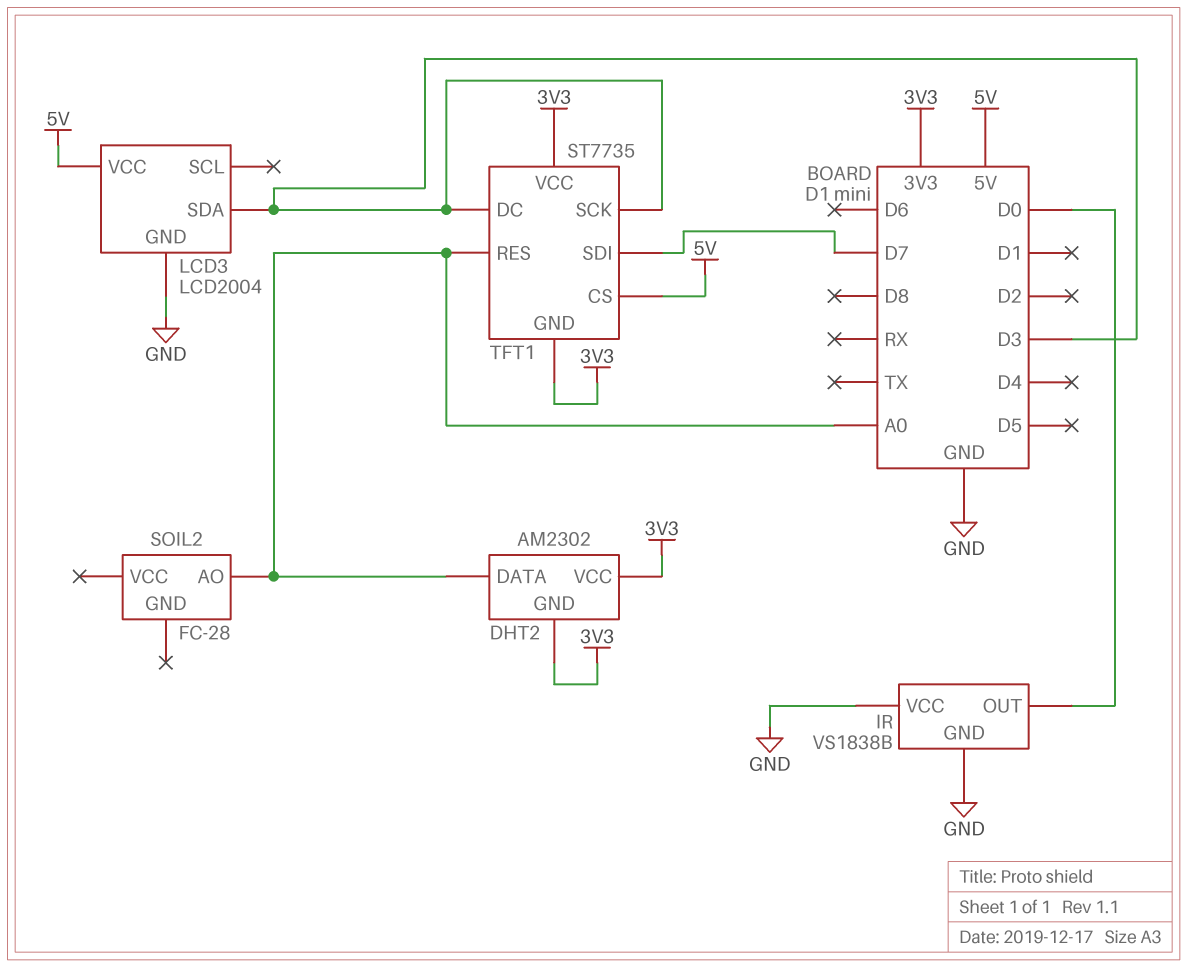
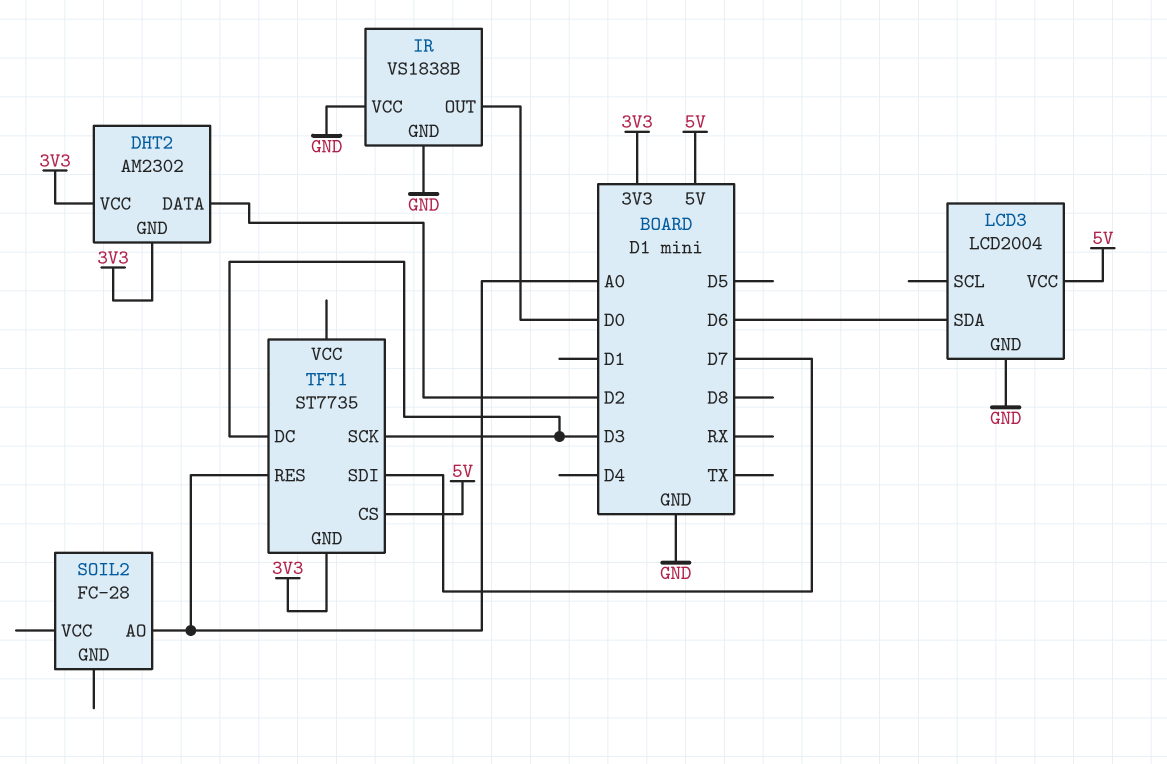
DHT2 pin DATA: A0 -> D2
LCD3 pin SDA: D3 -> D6
TFT1 pin VCC: 3V3 -> none

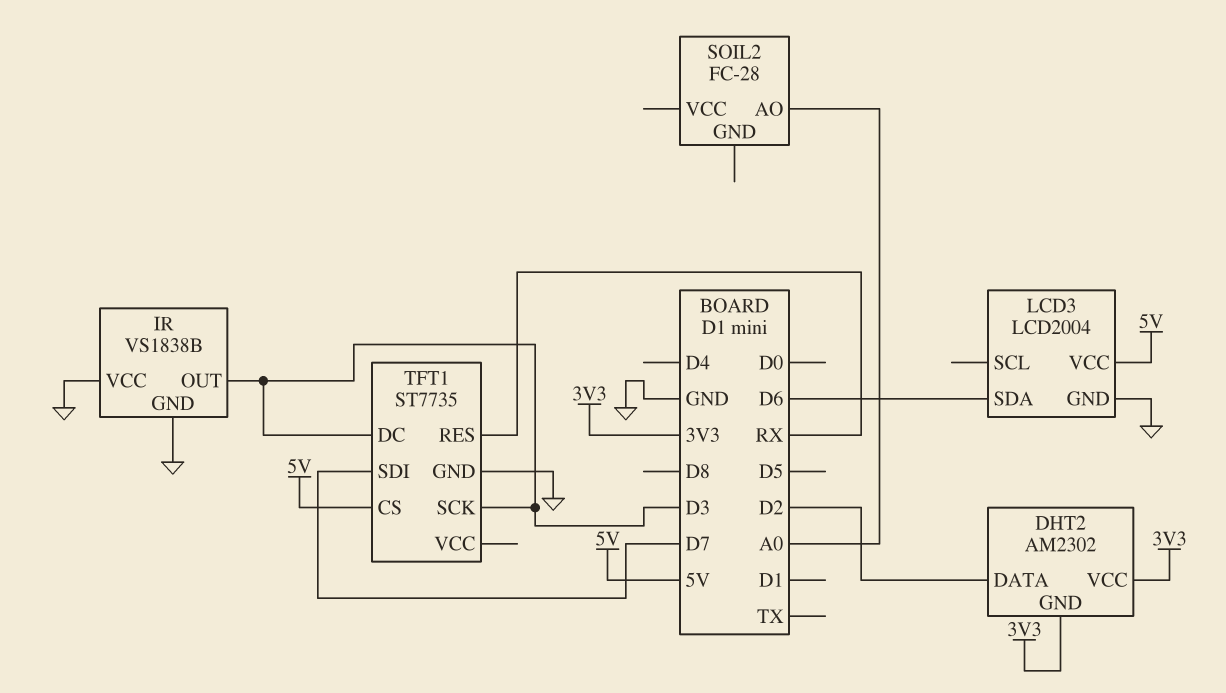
IR pin OUT: D0 -> D3
TFT1 pin GND: 3V3 -> GND
TFT1 pin RES: A0 -> RX

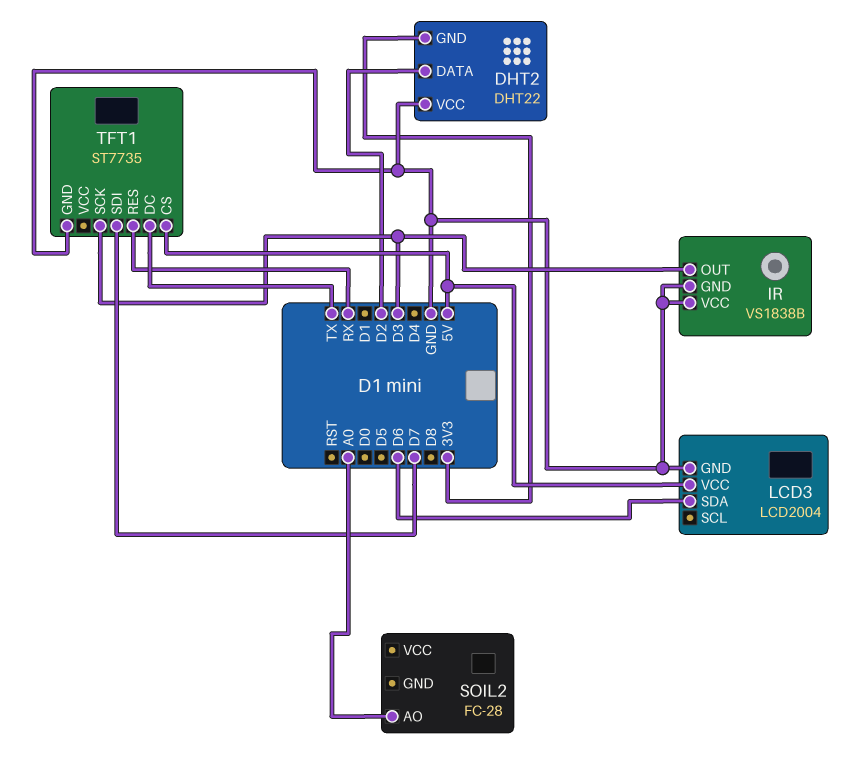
DHT2: AM2302 -> DHT22
DHT2 pin VCC: 3V3 -> GND
TFT1 pin DC: D3 -> TX

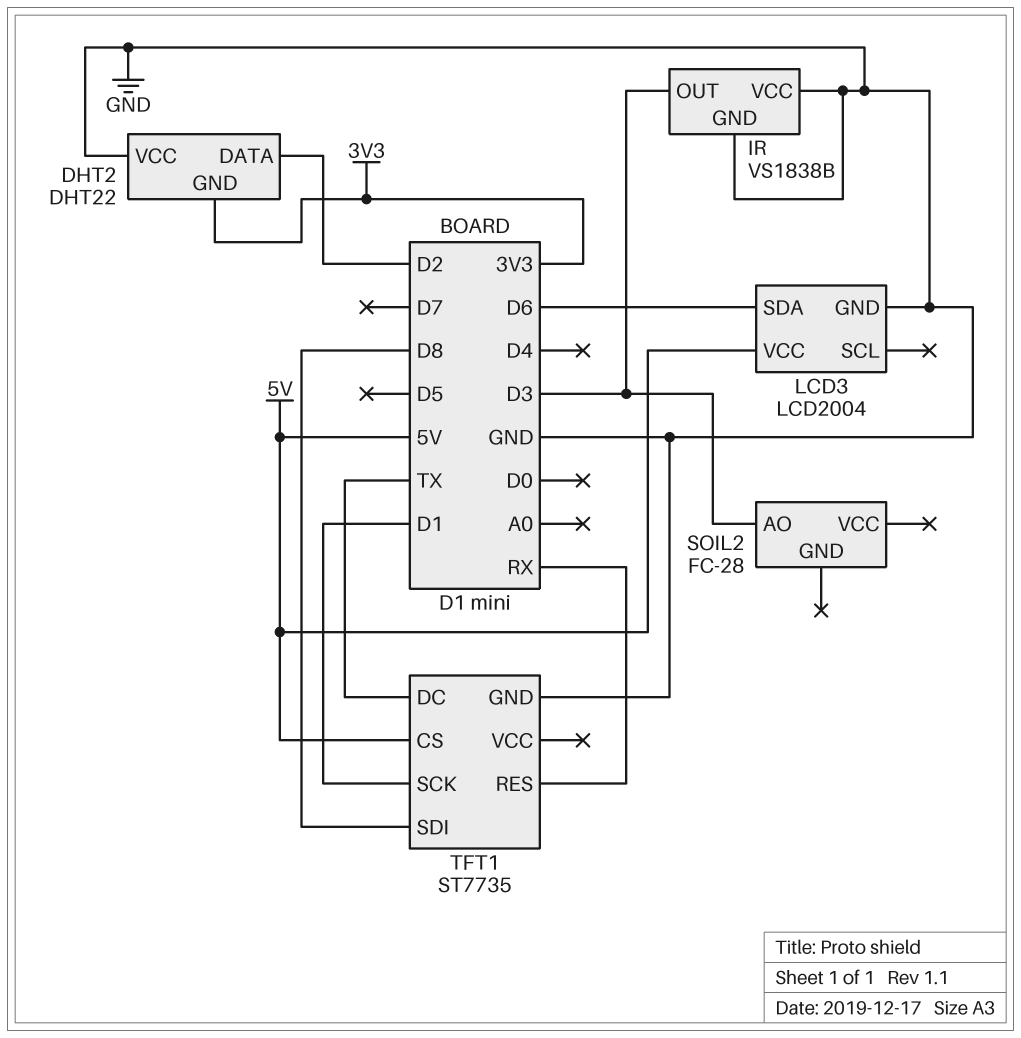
SOIL2 pin AO: A0 -> D3
TFT1 pin SCK: D3 -> D1
TFT1 pin SDI: D7 -> D8

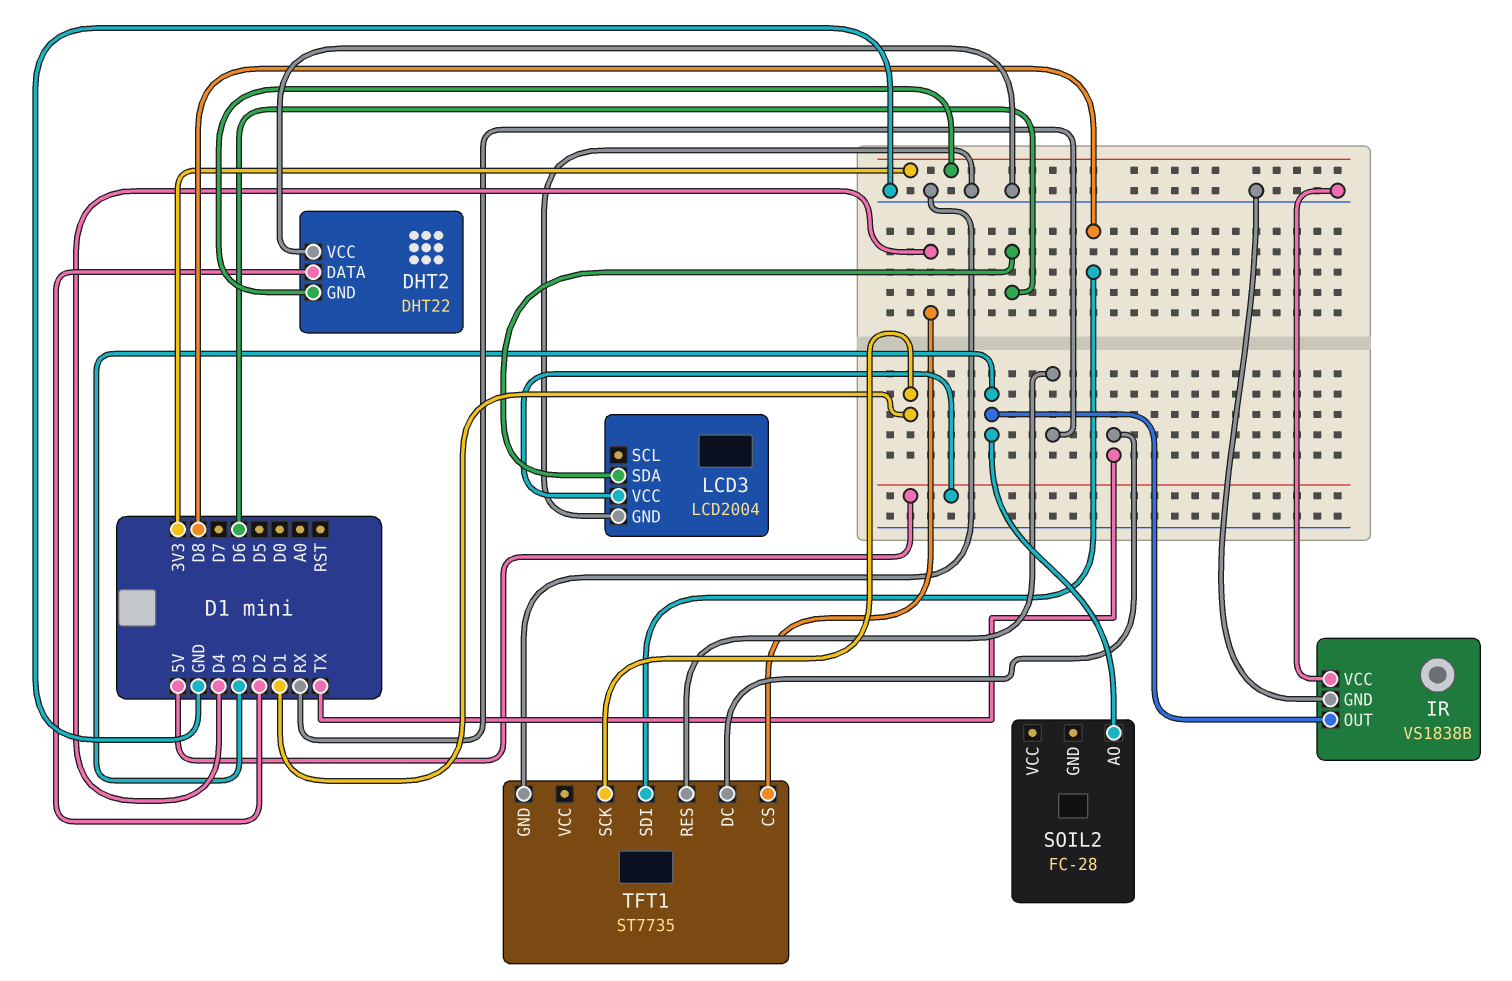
TFT1 pin CS: 5V -> D4

